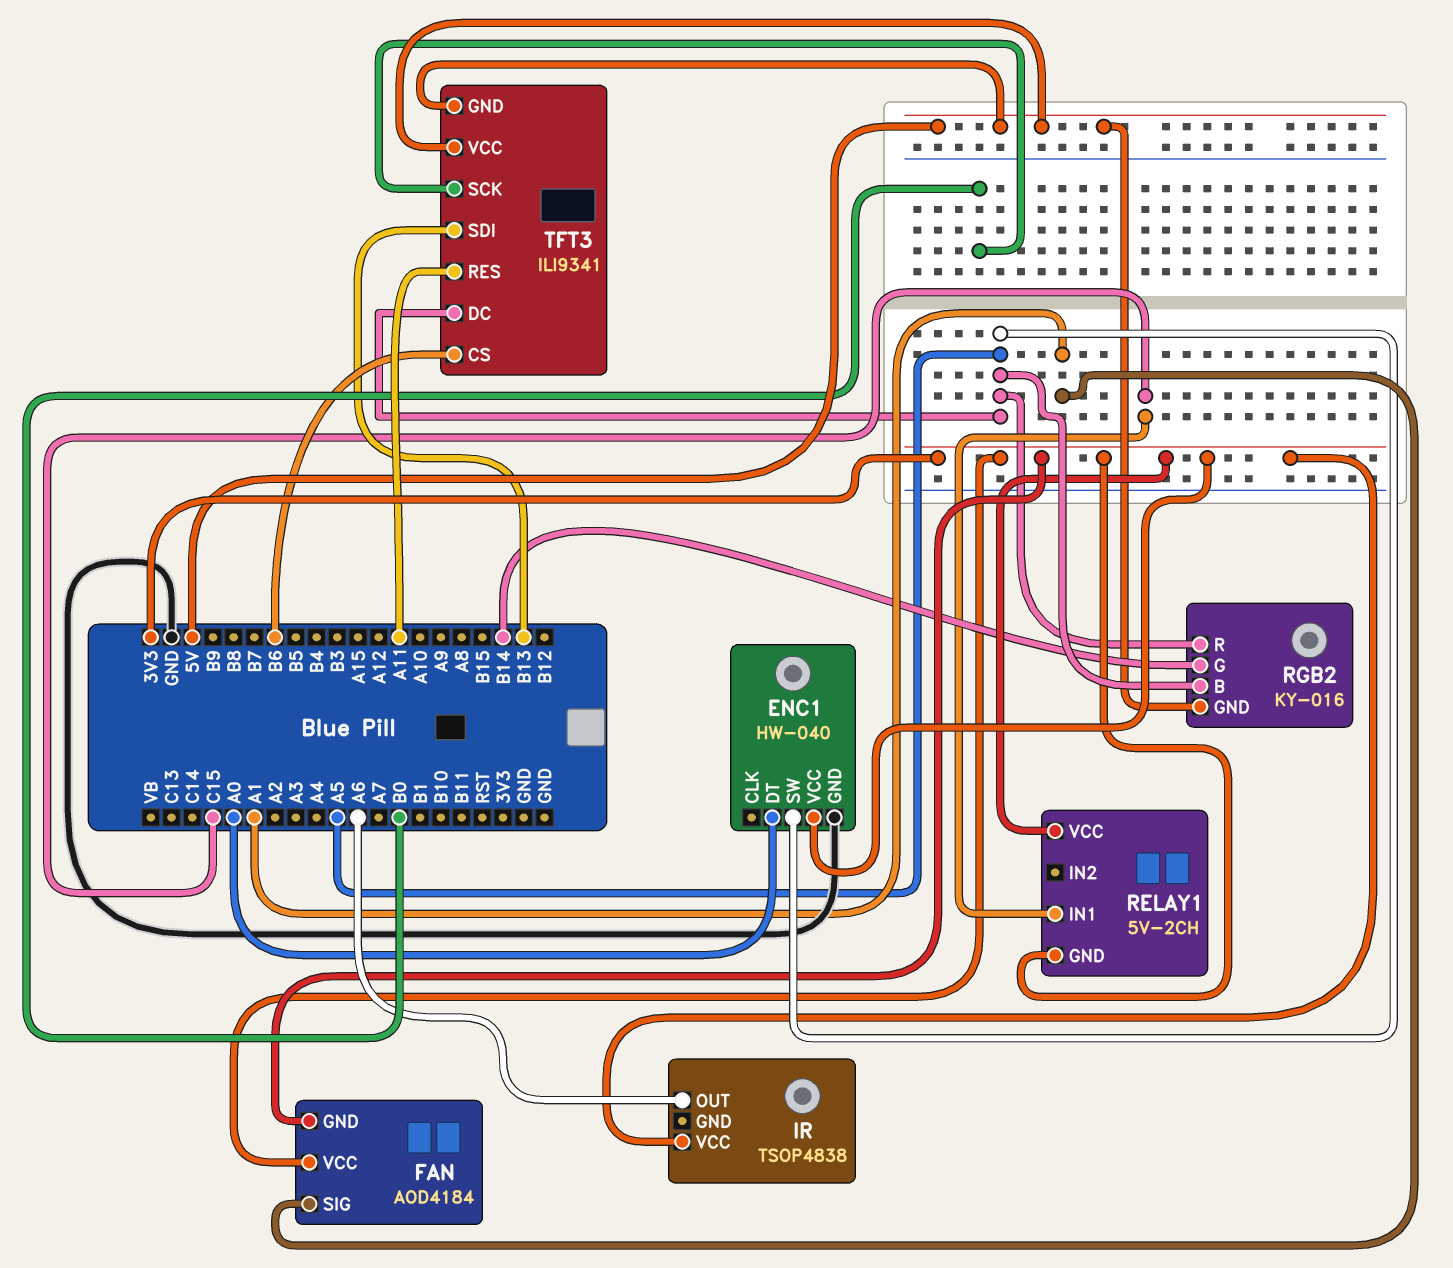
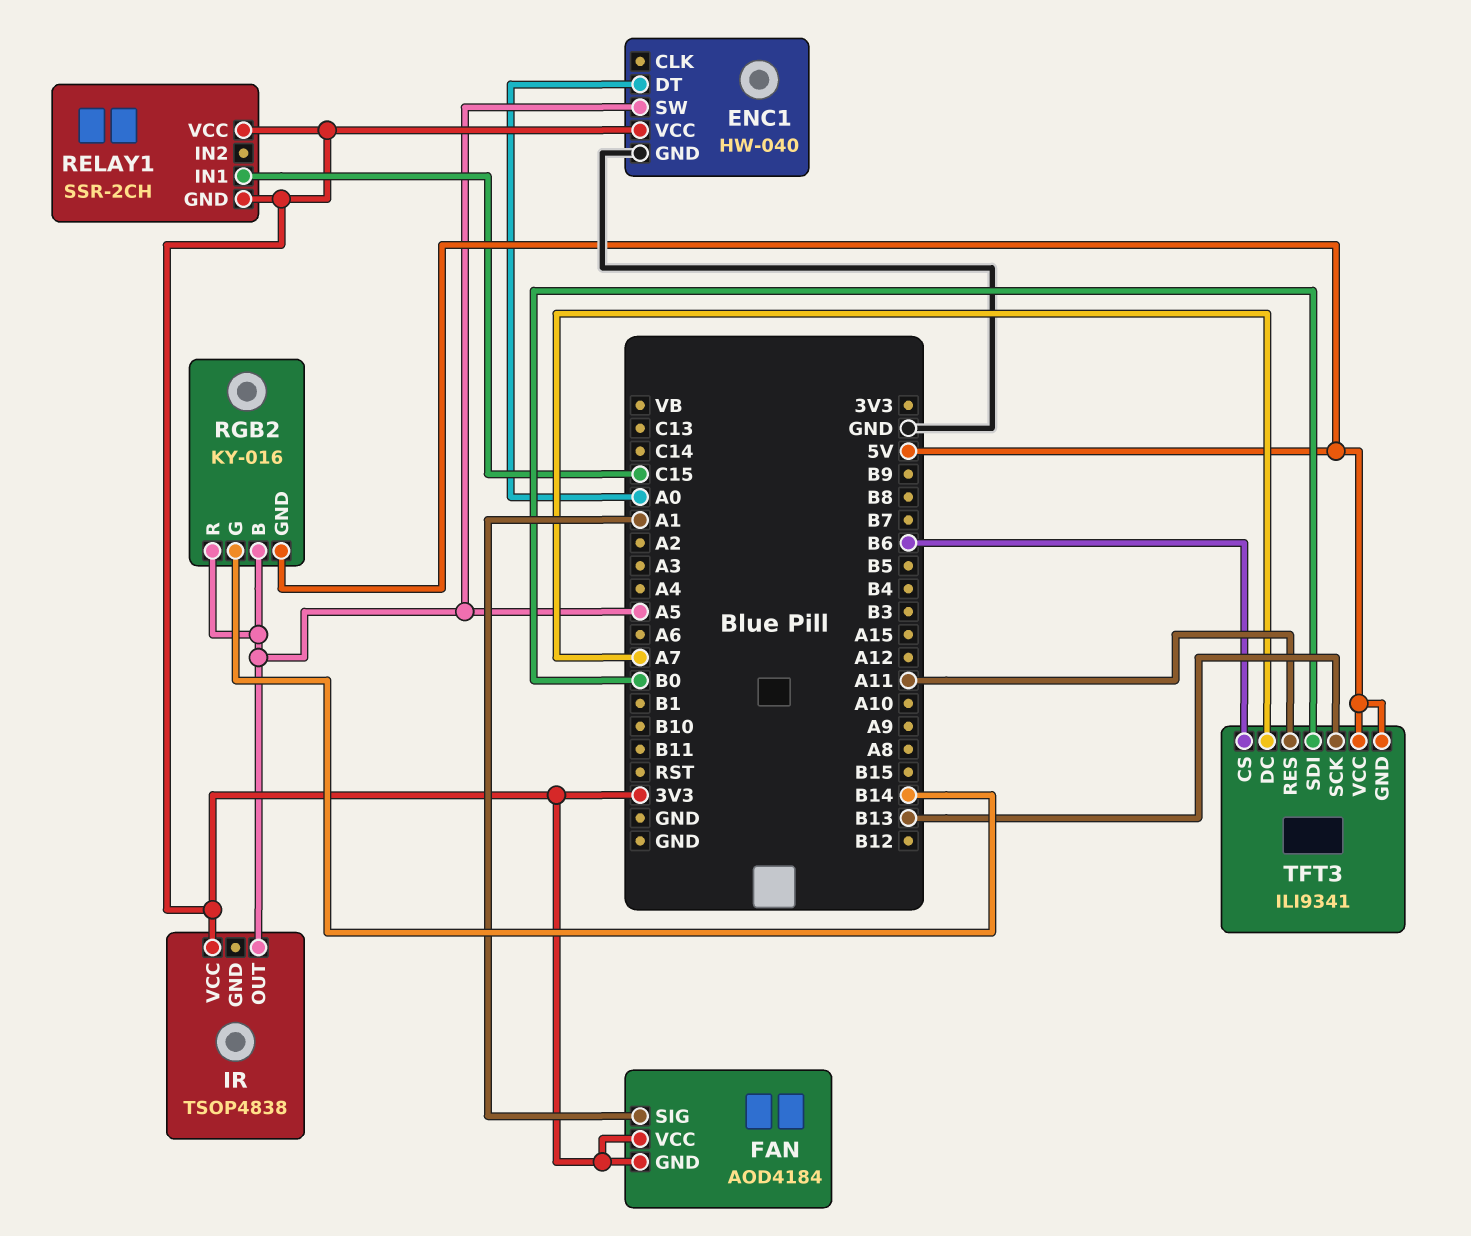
IR pin OUT: A6 -> A5
RELAY1: 5V-2CH -> SSR-2CH
TFT3 pin DC: A5 -> A7
TFT3 pin SCK: B0 -> B13
TFT3 pin SDI: B13 -> B0

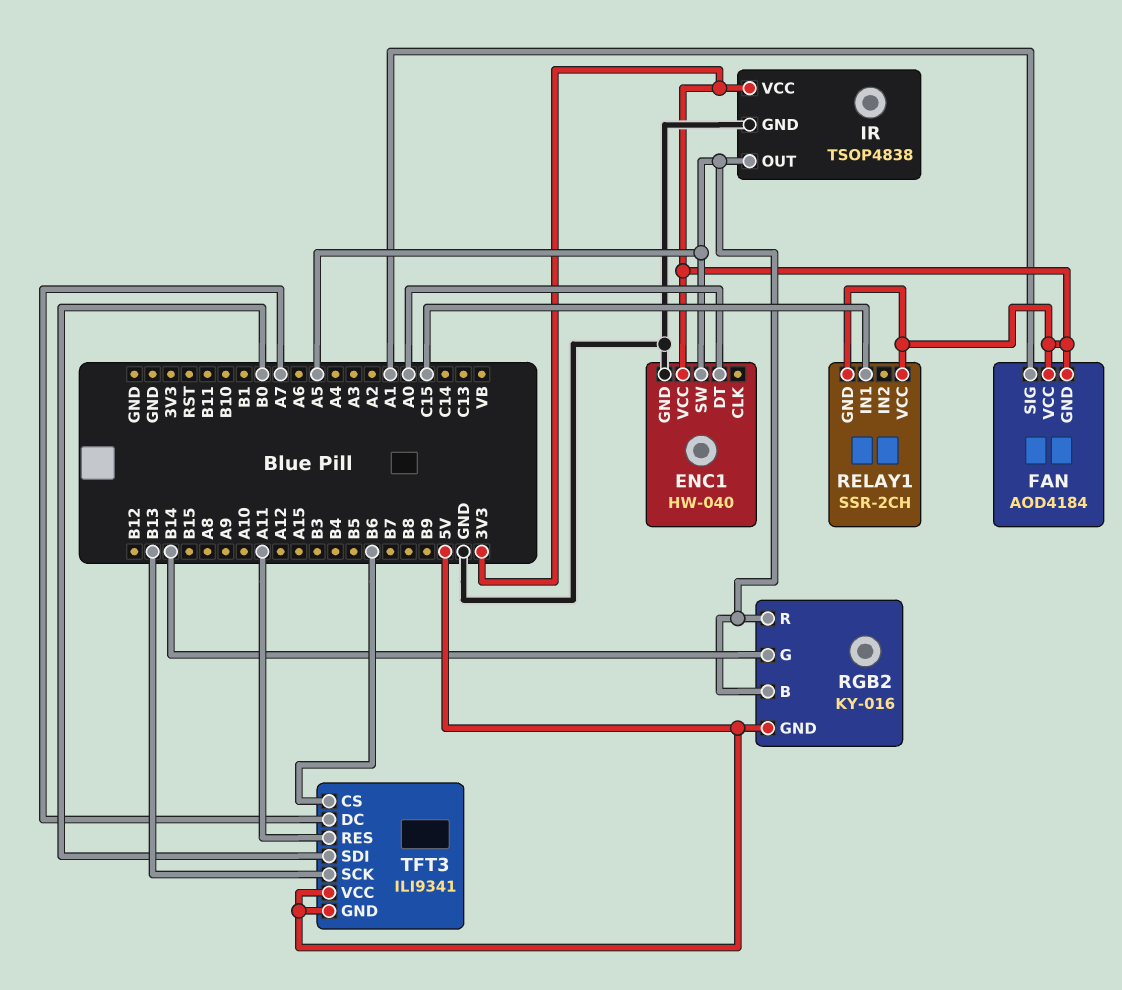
IR pin GND: none -> GND

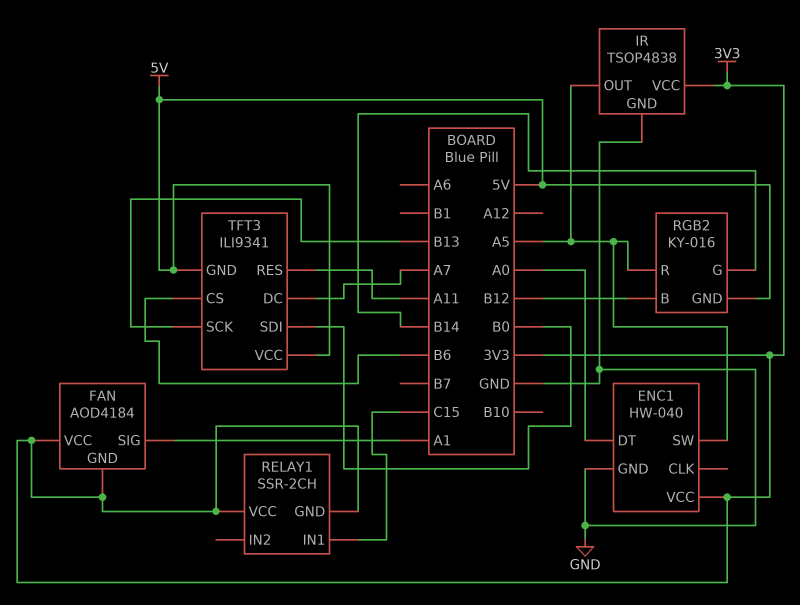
RGB2 pin B: A5 -> B12

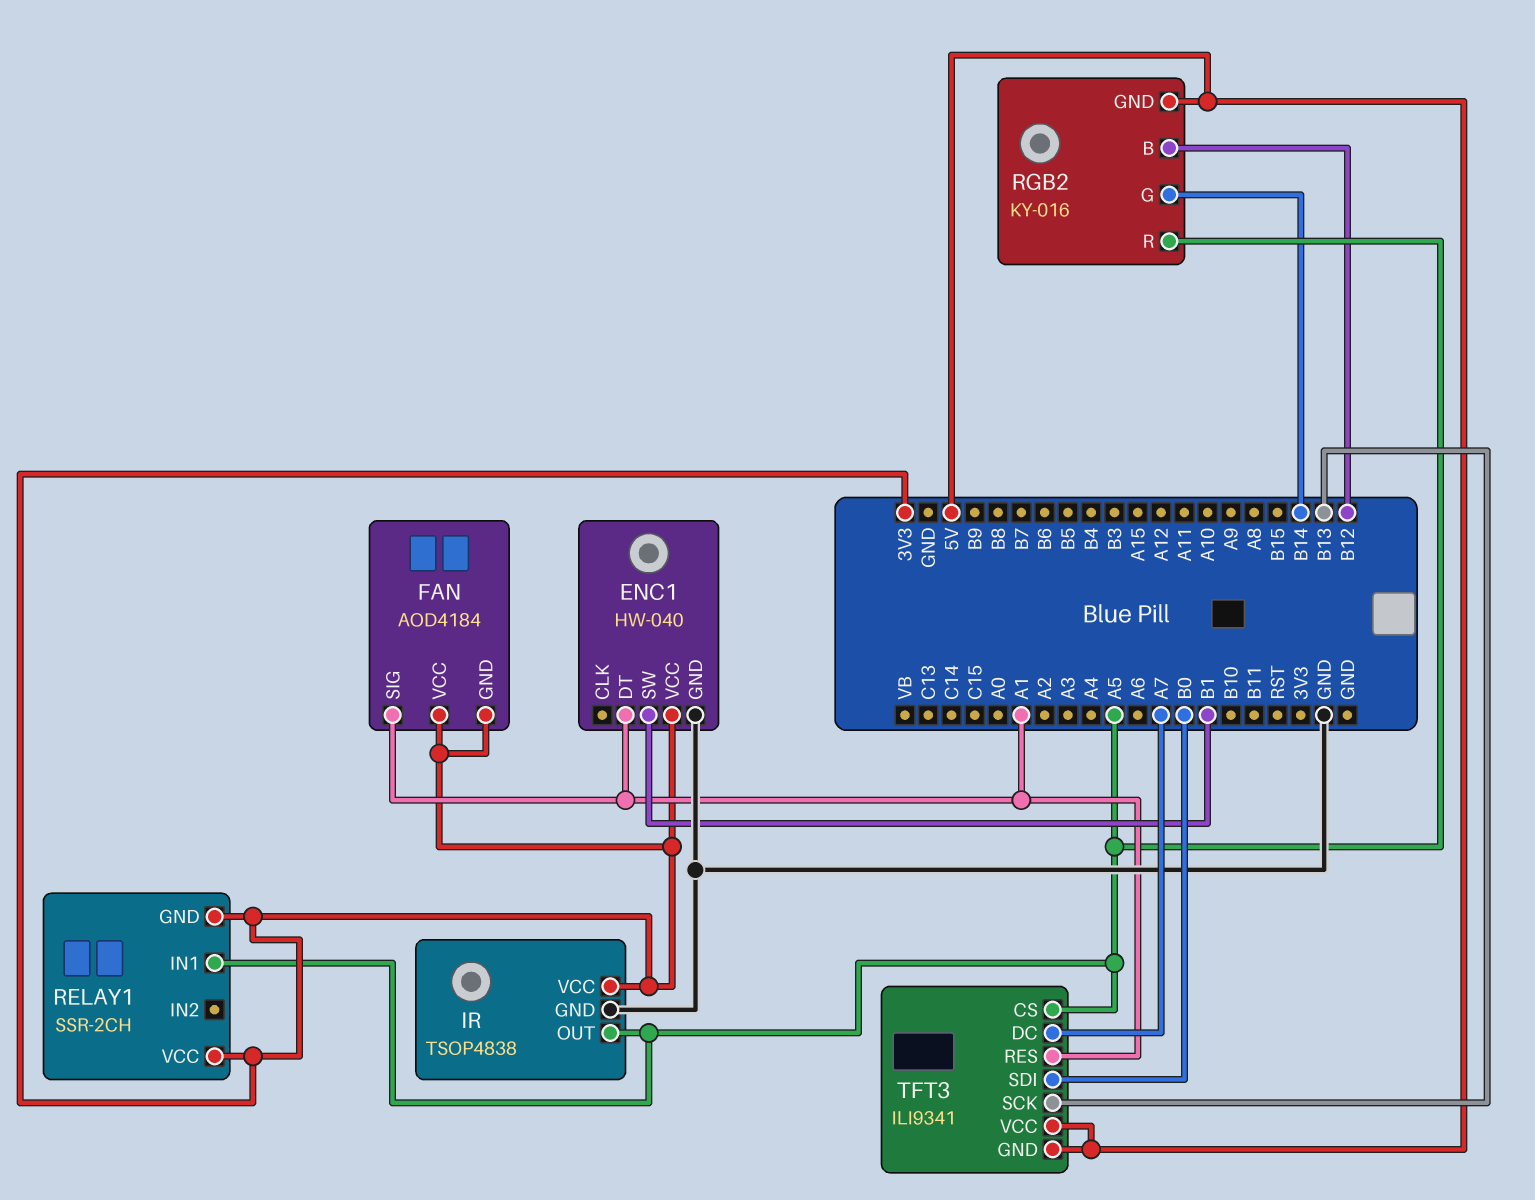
ENC1 pin DT: A0 -> A1
ENC1 pin SW: A5 -> B1
RELAY1 pin IN1: C15 -> A5
TFT3 pin CS: B6 -> A5
TFT3 pin RES: A11 -> A1

